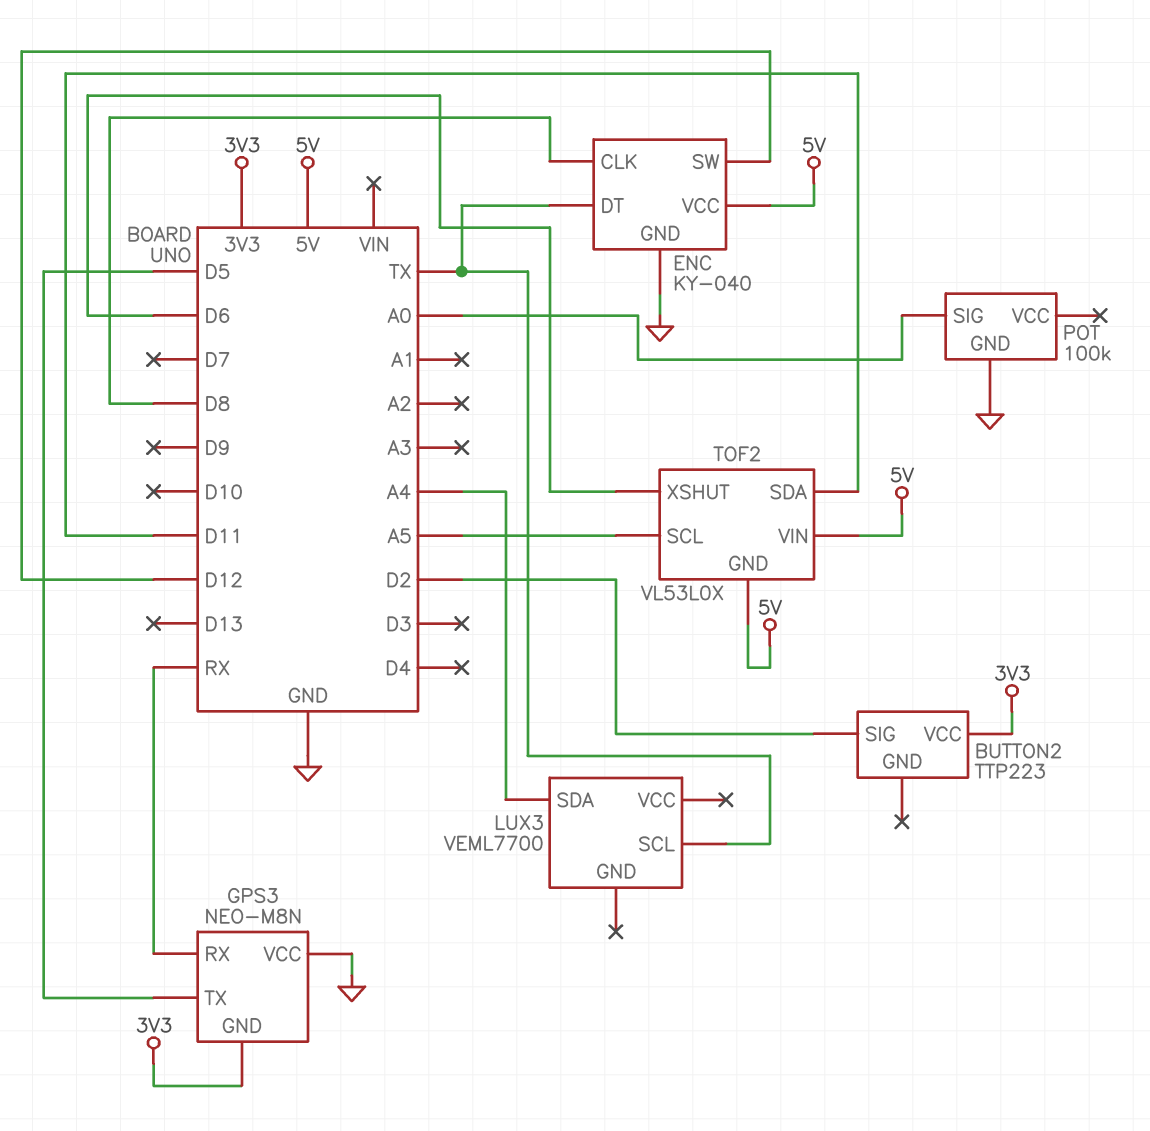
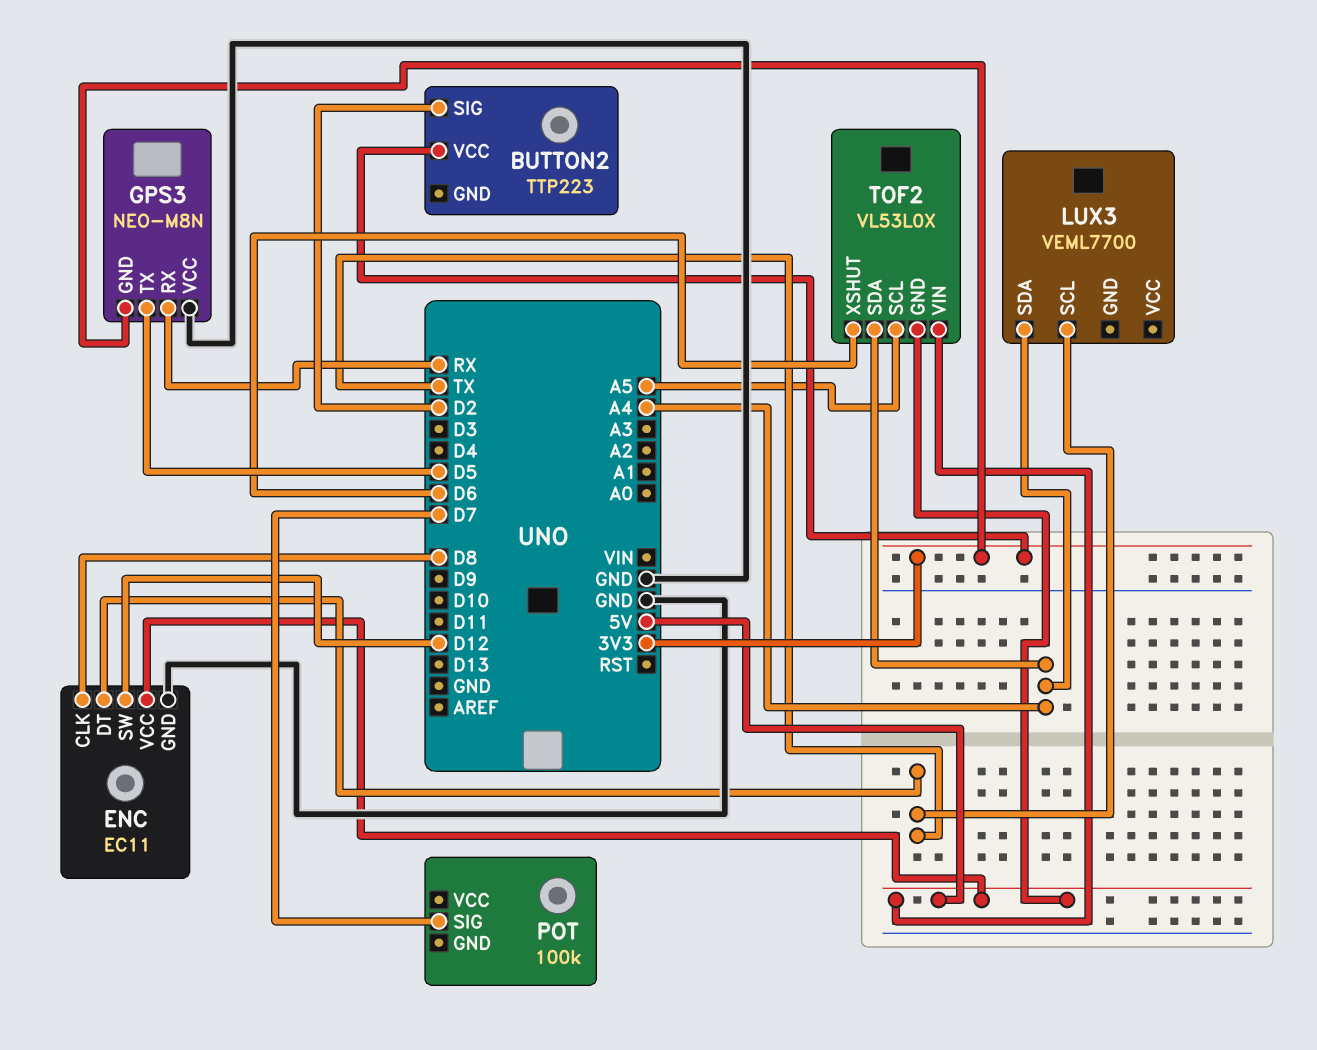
ENC: KY-040 -> EC11
POT pin GND: GND -> none
POT pin SIG: A0 -> D7
TOF2 pin SDA: D11 -> A4

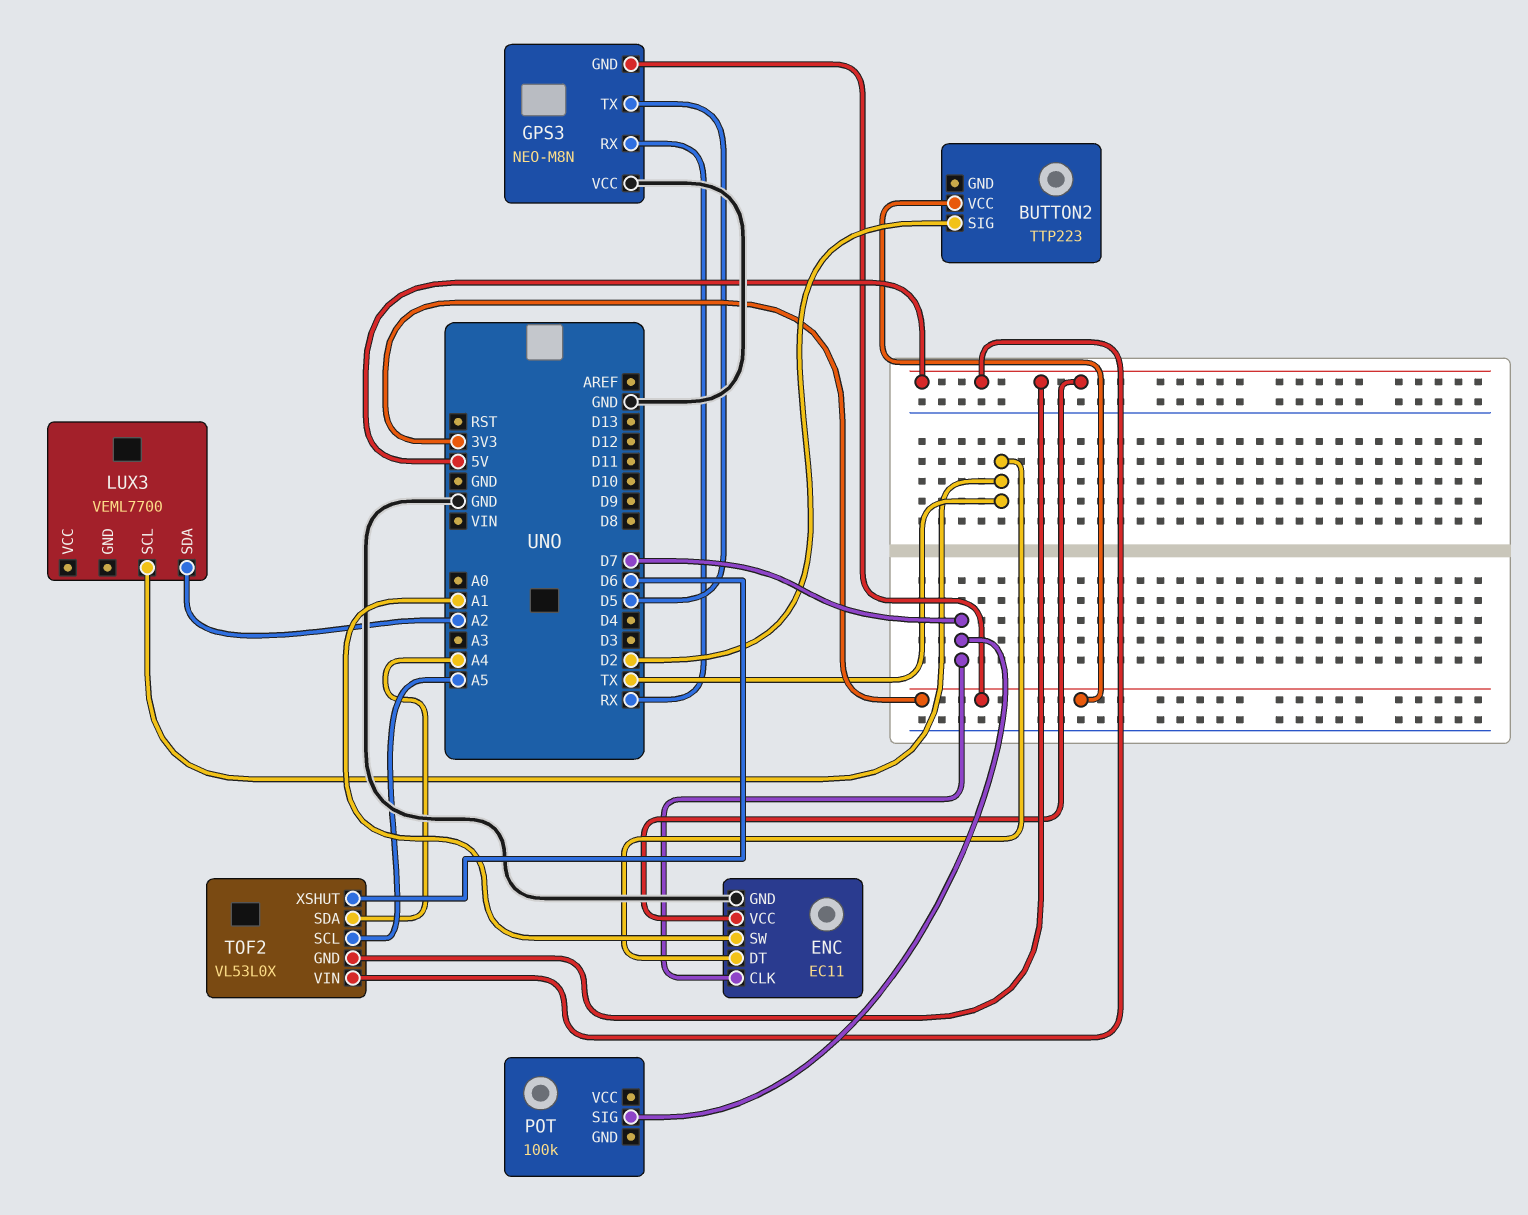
ENC pin CLK: D8 -> D7
ENC pin SW: D12 -> A1
LUX3 pin SDA: A4 -> A2

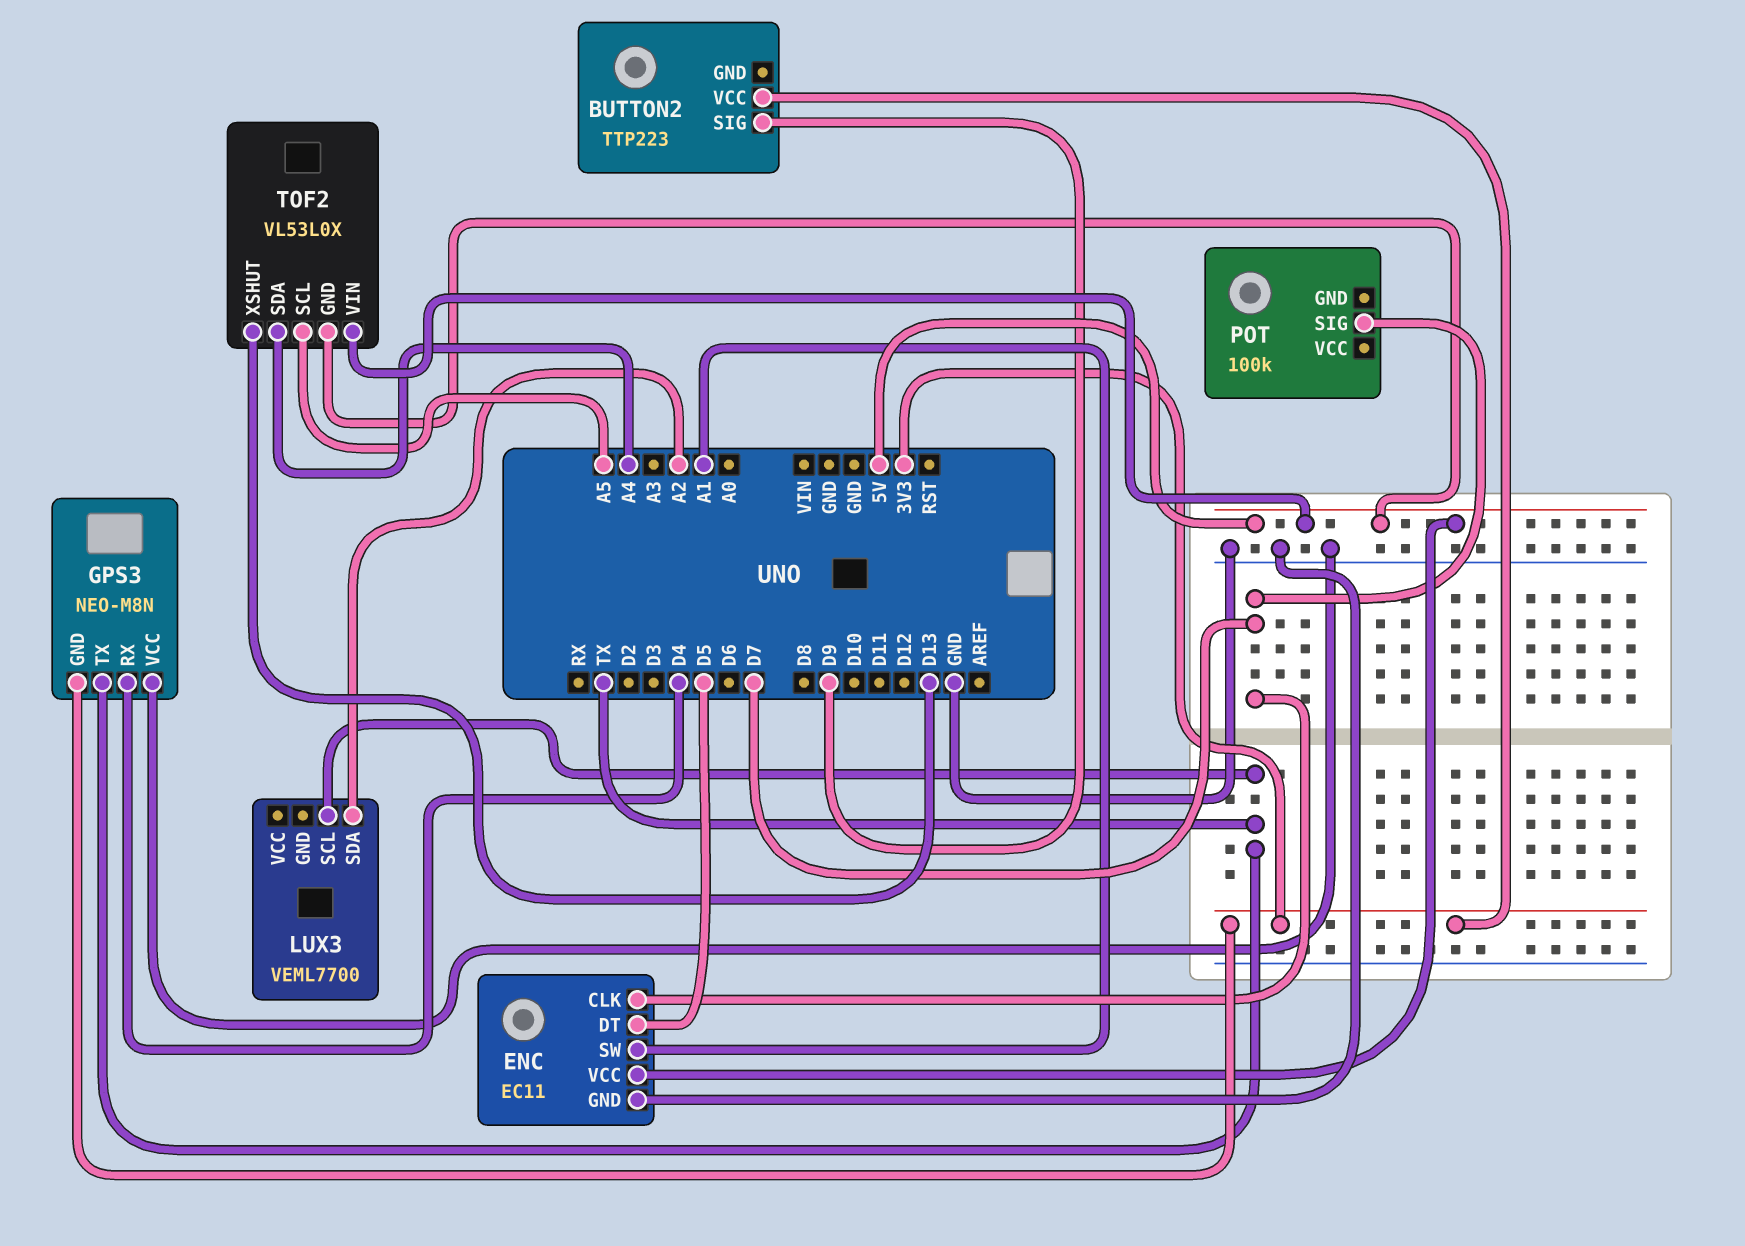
BUTTON2 pin SIG: D2 -> D9
ENC pin DT: TX -> D5
GPS3 pin RX: RX -> D4
GPS3 pin TX: D5 -> TX
TOF2 pin XSHUT: D6 -> D13

